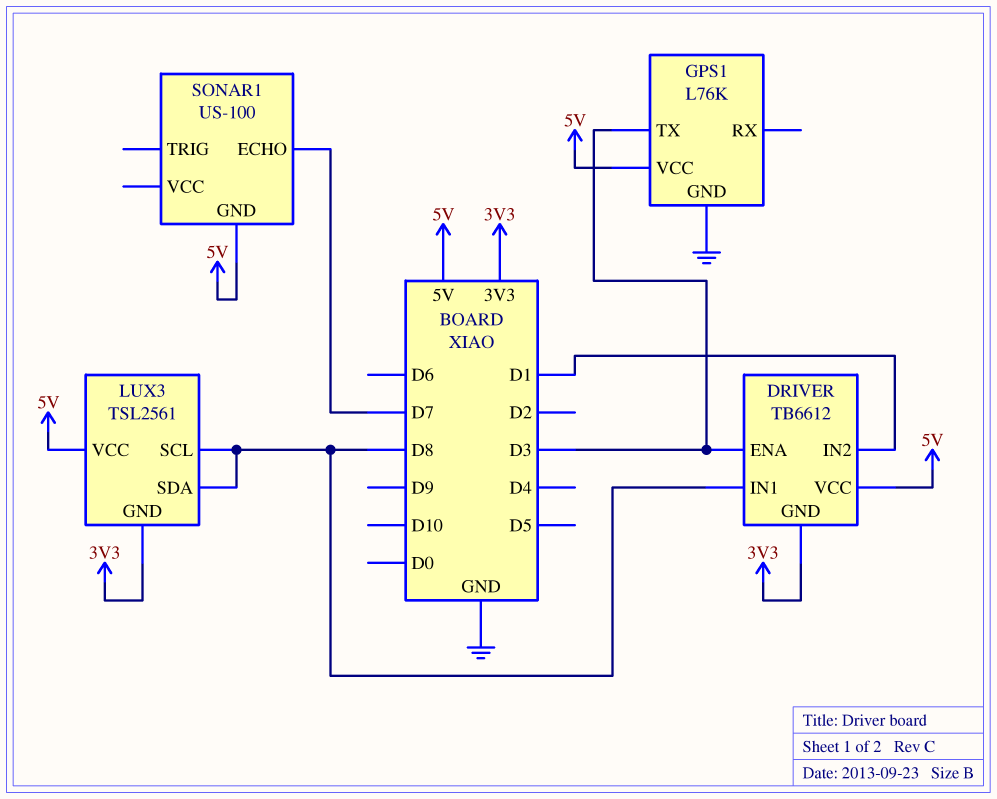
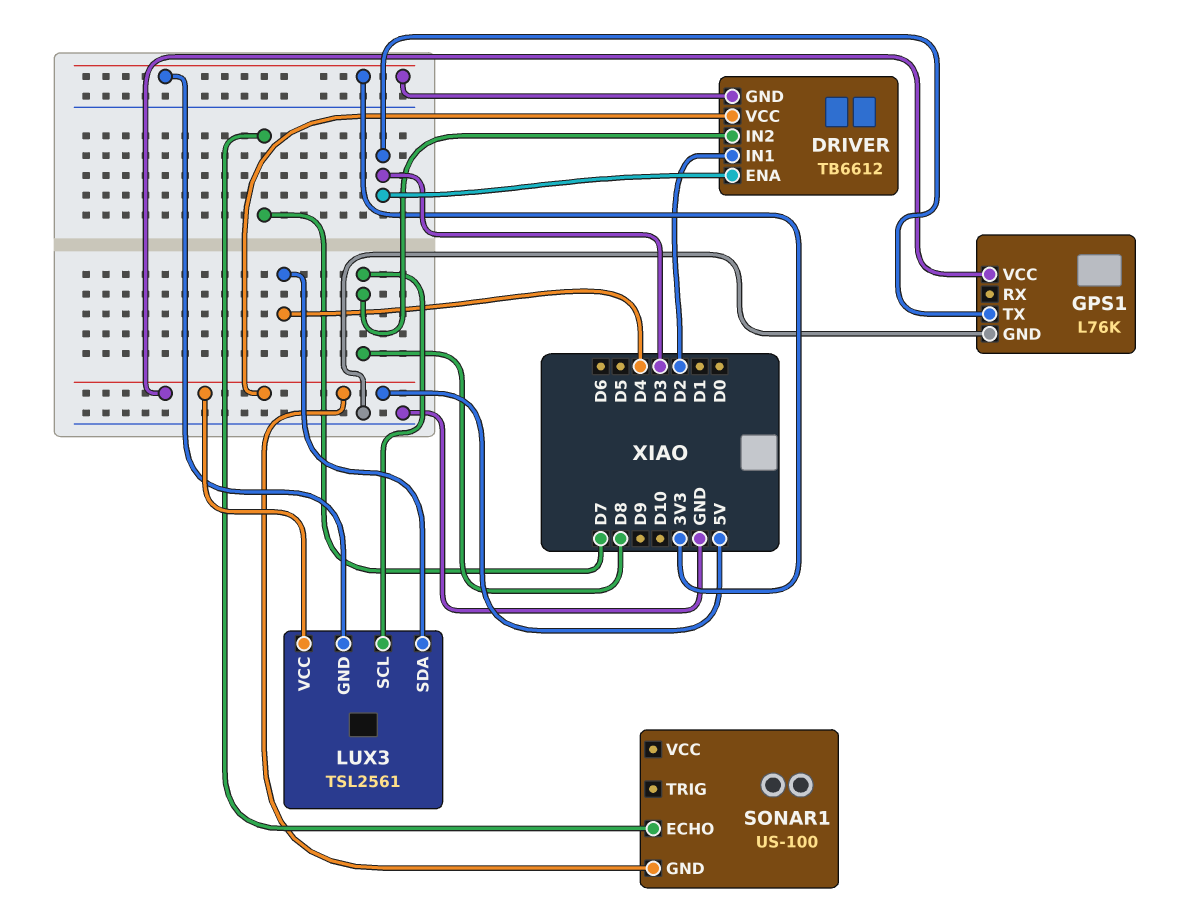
DRIVER pin IN1: D8 -> D2
DRIVER pin IN2: D1 -> D8
LUX3 pin SDA: D8 -> D4

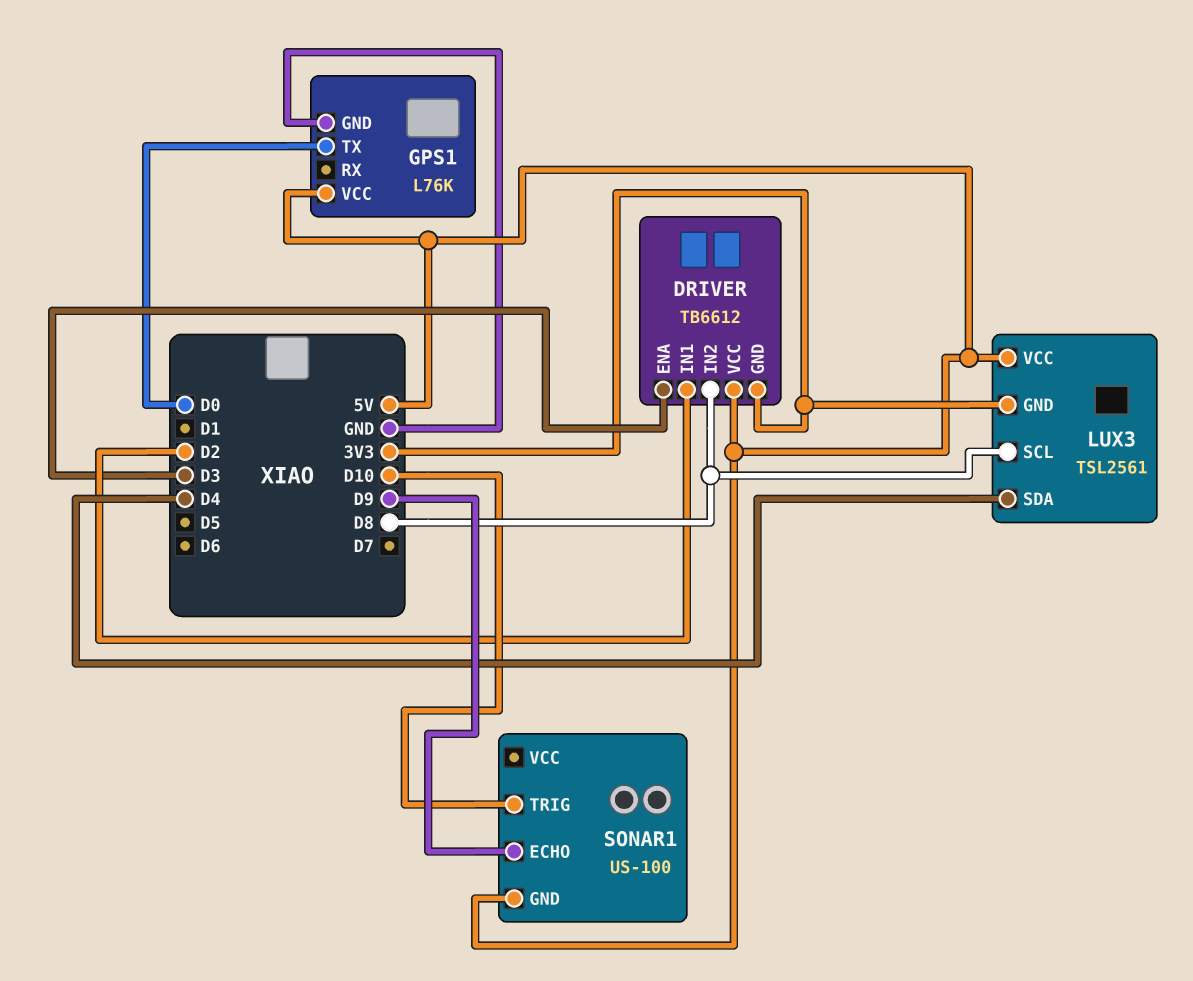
GPS1 pin TX: D3 -> D0
SONAR1 pin ECHO: D7 -> D9
SONAR1 pin TRIG: none -> D10

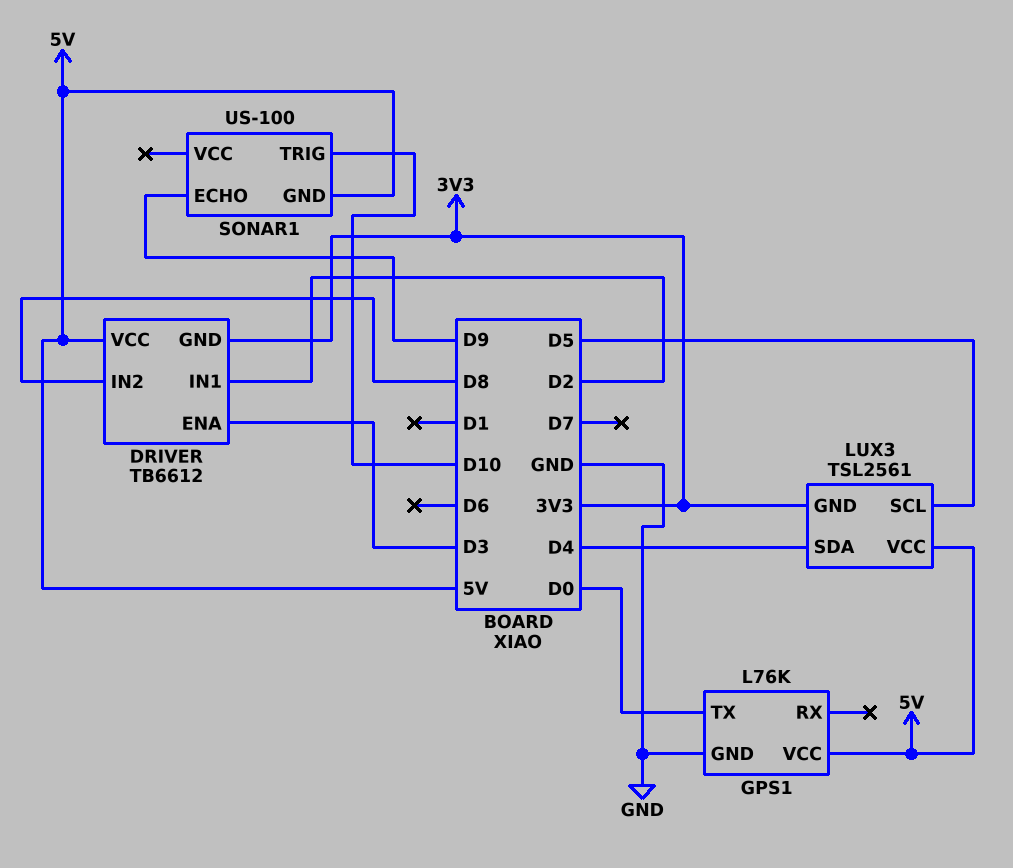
LUX3 pin SCL: D8 -> D5

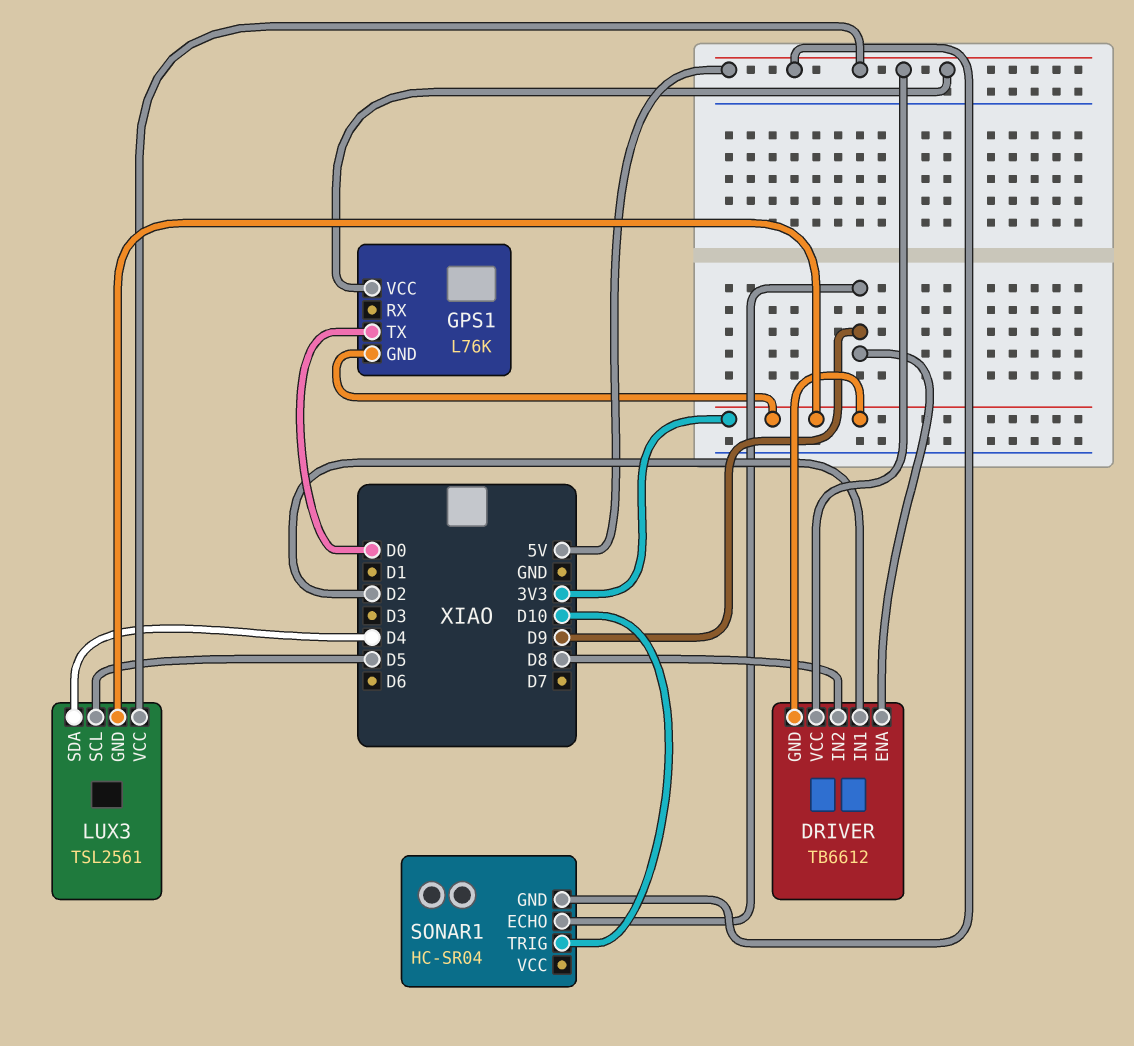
DRIVER pin ENA: D3 -> D9
GPS1 pin GND: GND -> 3V3
SONAR1: US-100 -> HC-SR04

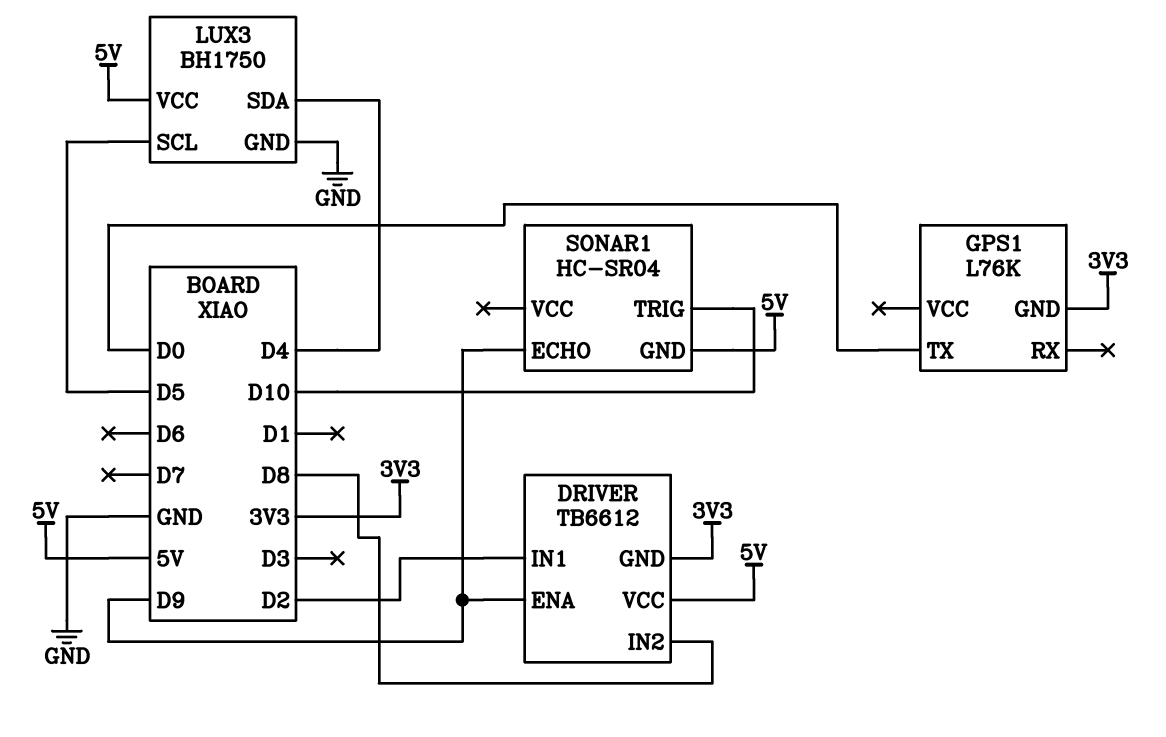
GPS1 pin VCC: 5V -> none
LUX3: TSL2561 -> BH1750
LUX3 pin GND: 3V3 -> GND

